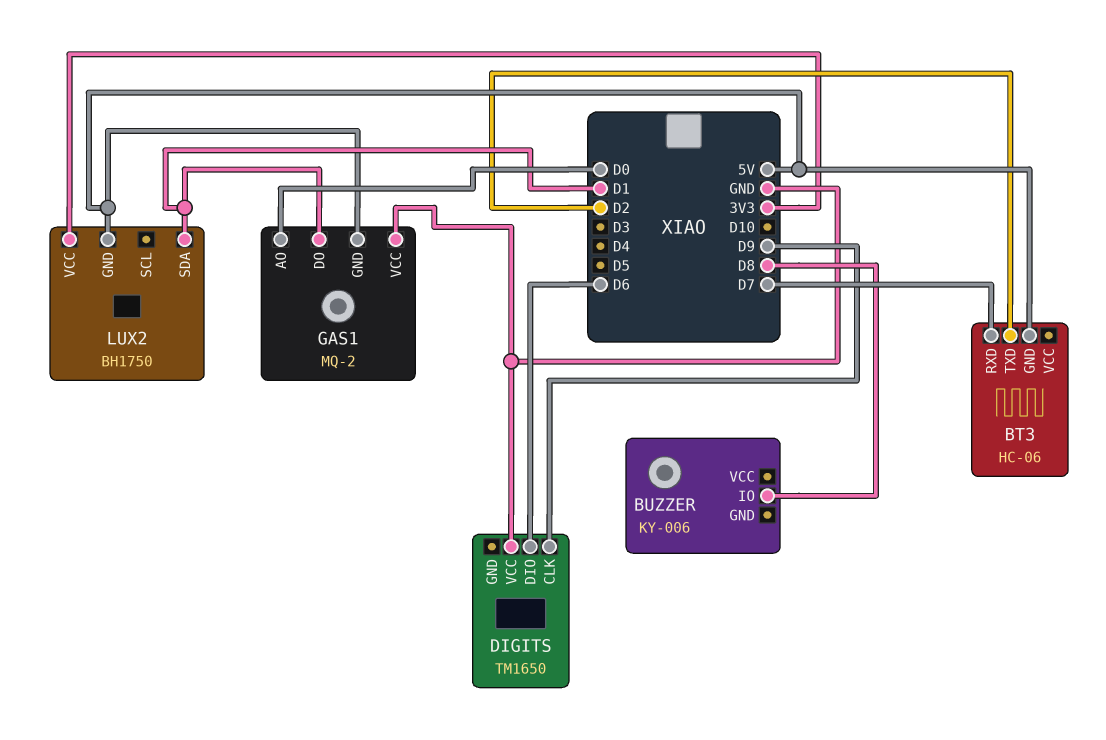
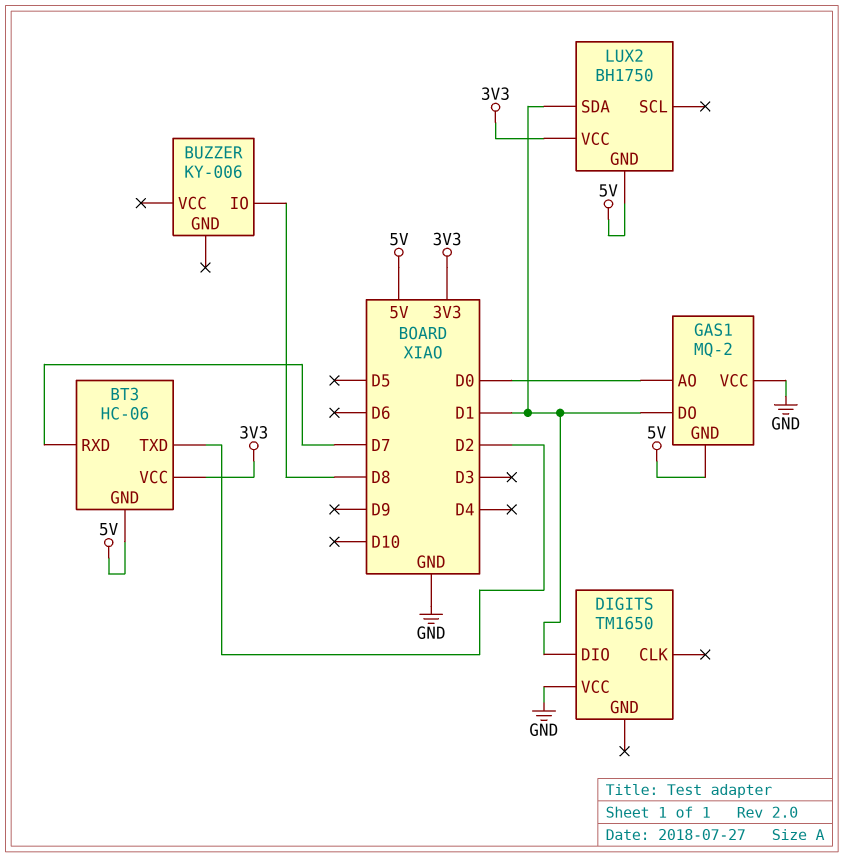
BT3 pin VCC: none -> 3V3
DIGITS pin CLK: D9 -> none
DIGITS pin DIO: D6 -> D1

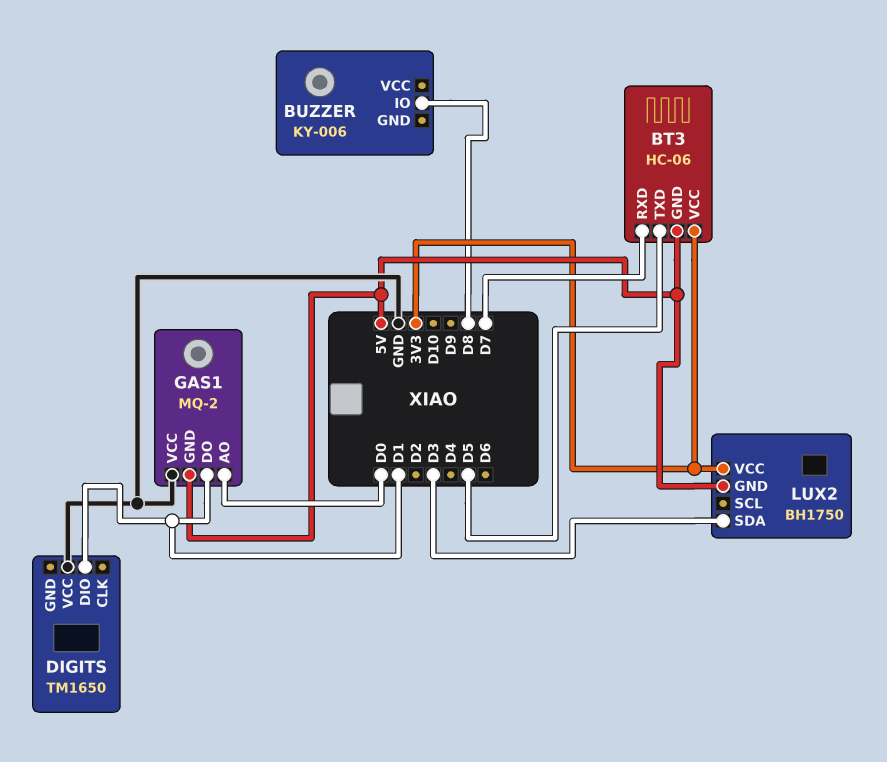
BT3 pin TXD: D2 -> D5
LUX2 pin SDA: D1 -> D3

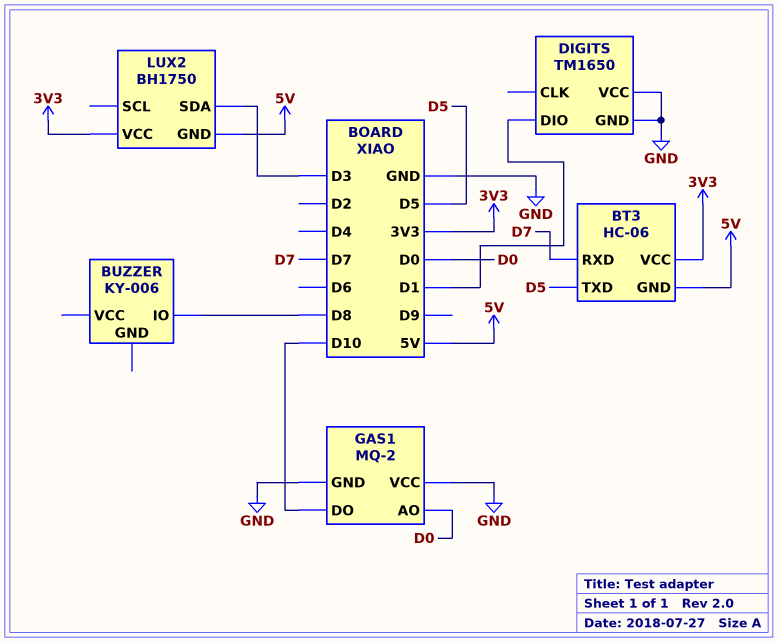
DIGITS pin GND: none -> GND
GAS1 pin DO: D1 -> D10
GAS1 pin GND: 5V -> GND

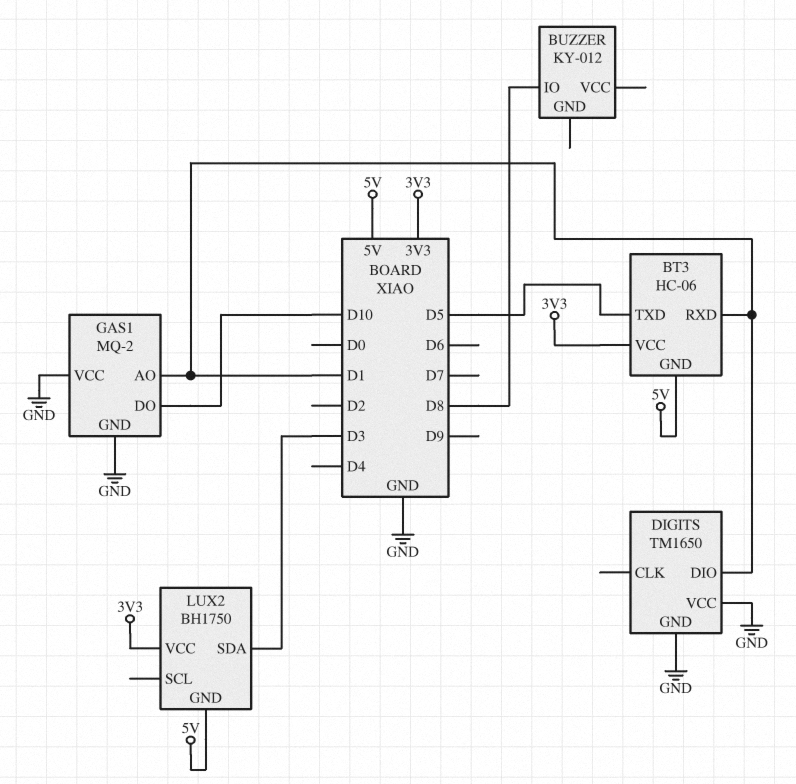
BT3 pin RXD: D7 -> D1
BUZZER: KY-006 -> KY-012
GAS1 pin AO: D0 -> D1

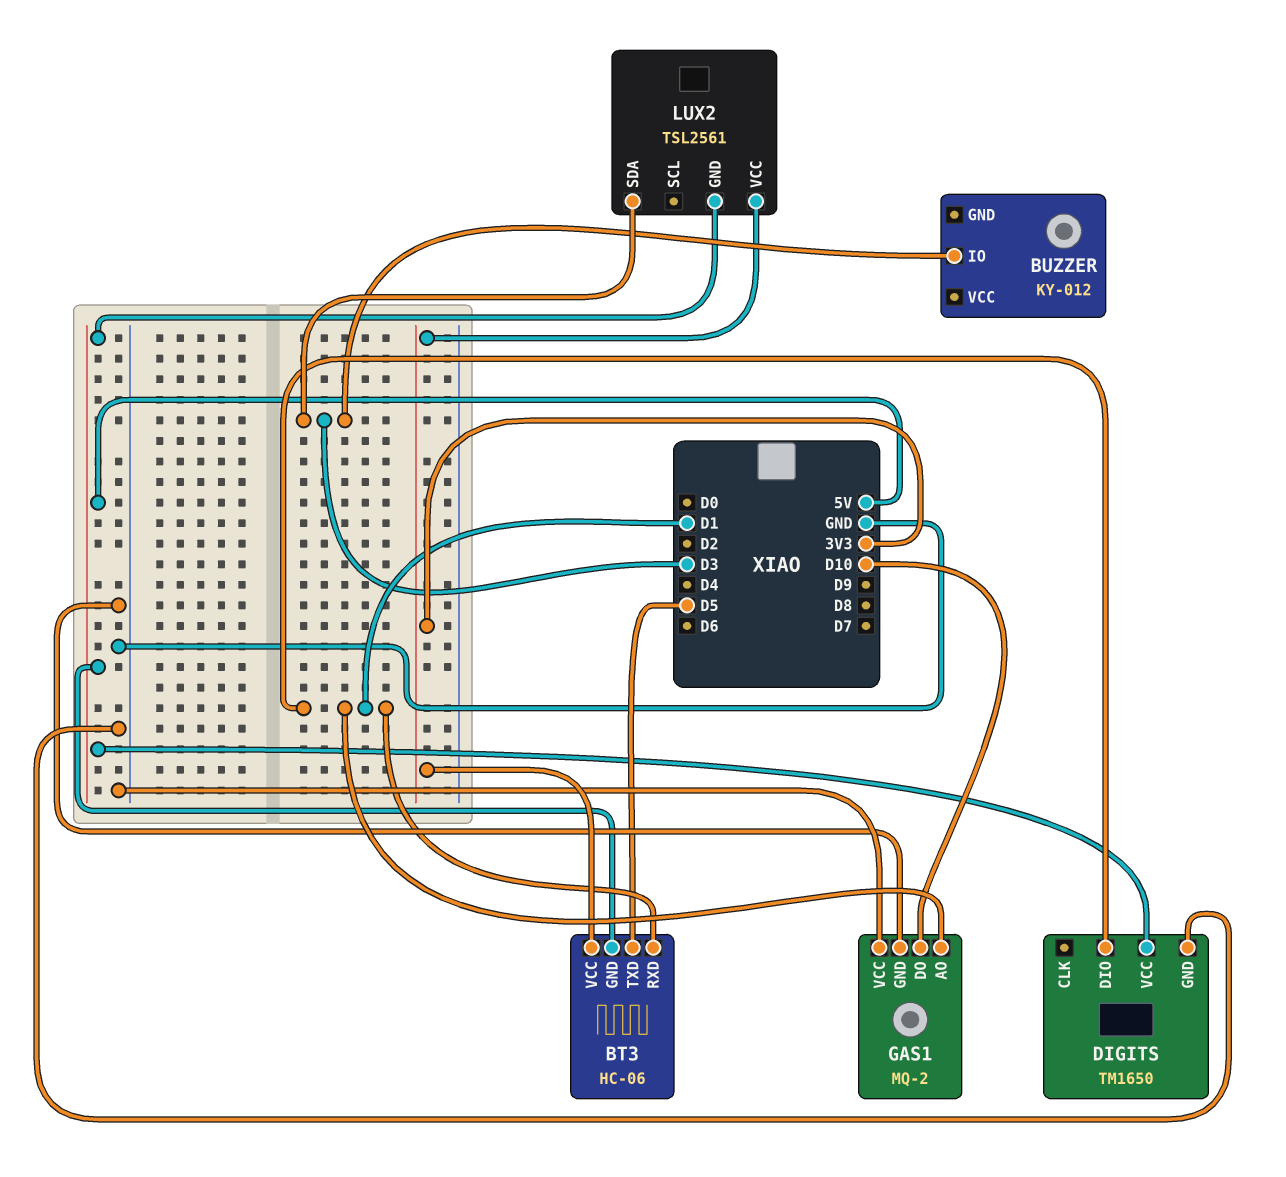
BUZZER pin IO: D8 -> D3
DIGITS pin VCC: GND -> 5V
LUX2: BH1750 -> TSL2561

